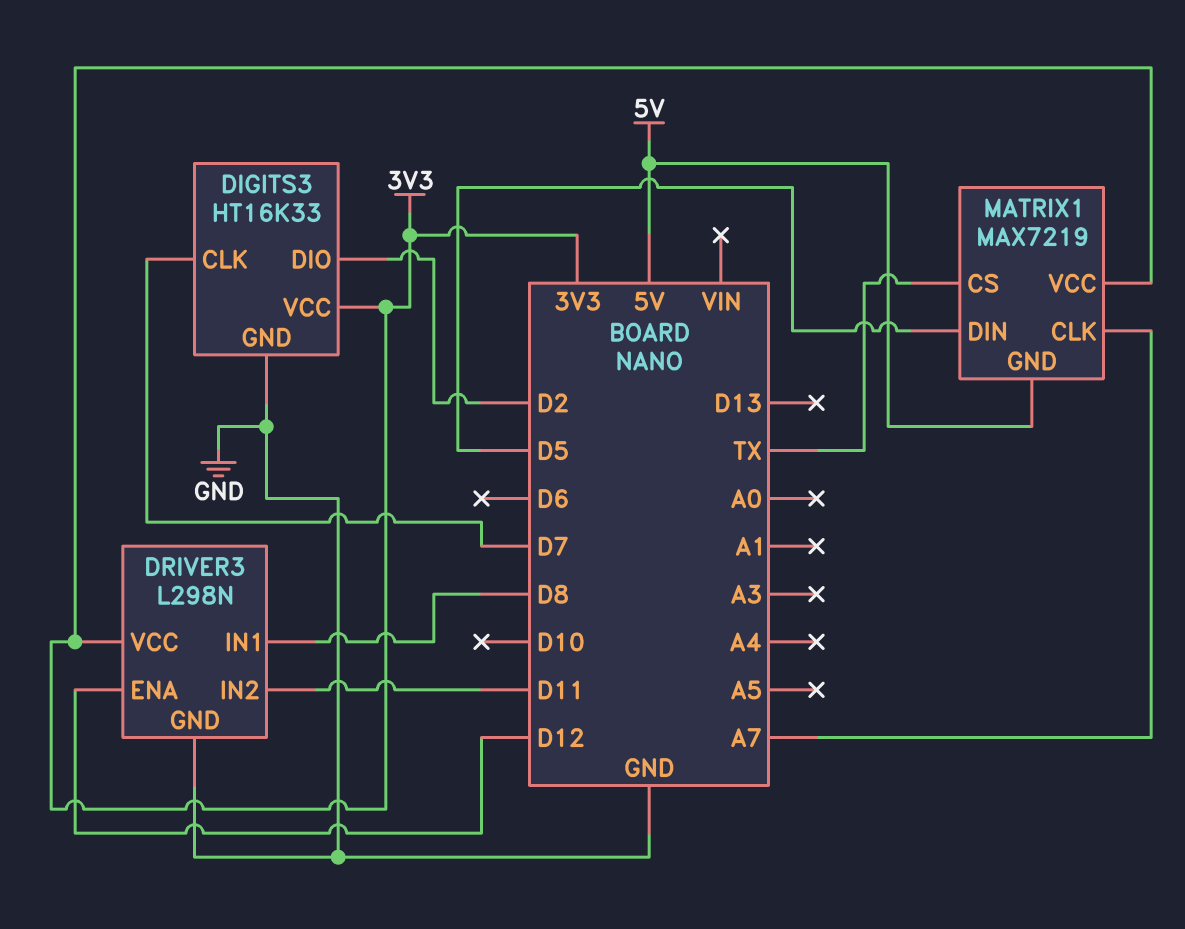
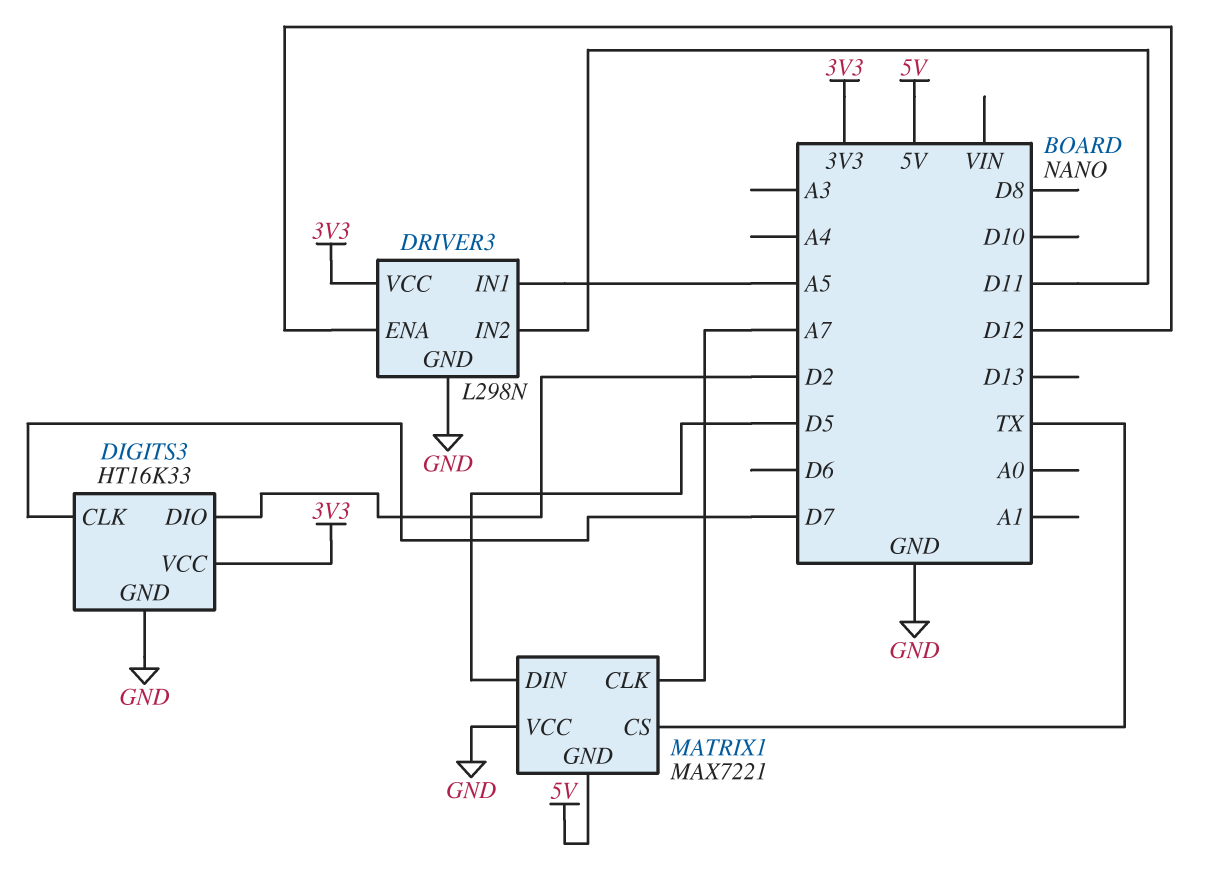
DRIVER3 pin IN1: D8 -> A5
MATRIX1: MAX7219 -> MAX7221
MATRIX1 pin VCC: 3V3 -> GND

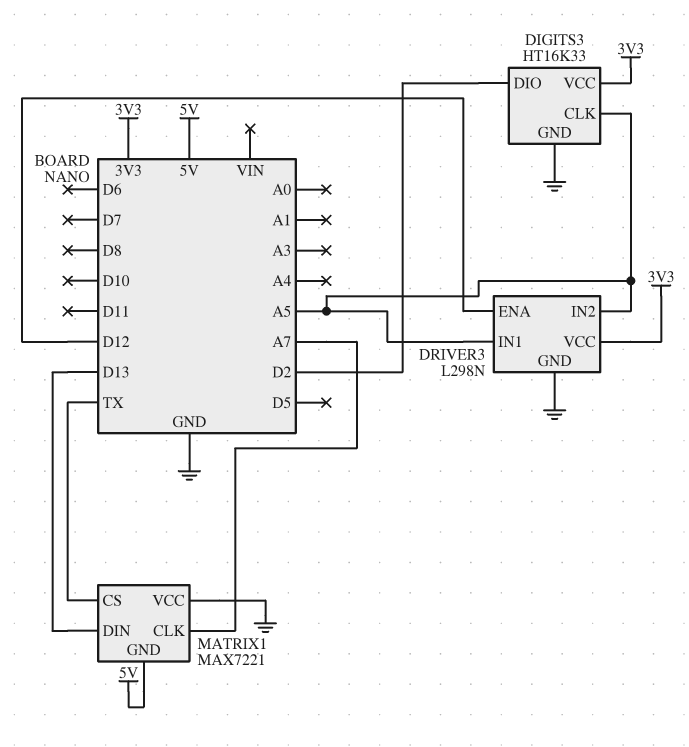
DIGITS3 pin CLK: D7 -> A5
DRIVER3 pin IN2: D11 -> A5
MATRIX1 pin DIN: D5 -> D13

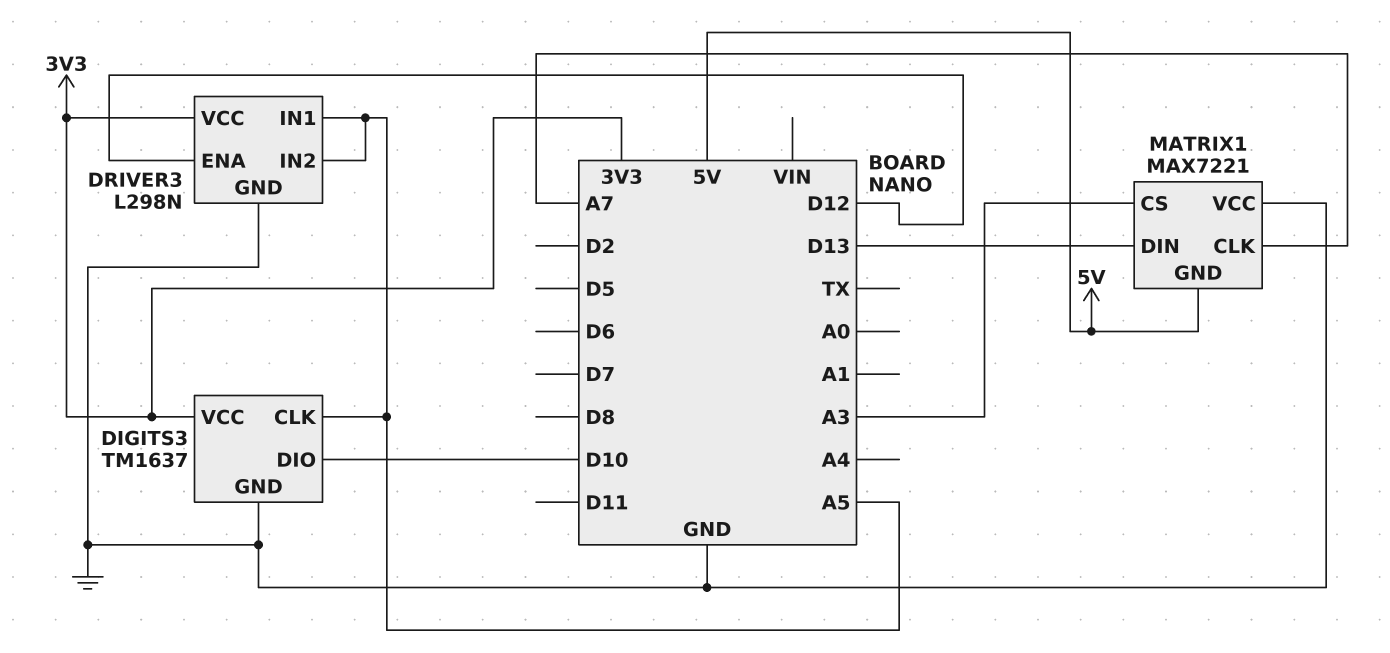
DIGITS3: HT16K33 -> TM1637
DIGITS3 pin DIO: D2 -> D10
MATRIX1 pin CS: TX -> A3

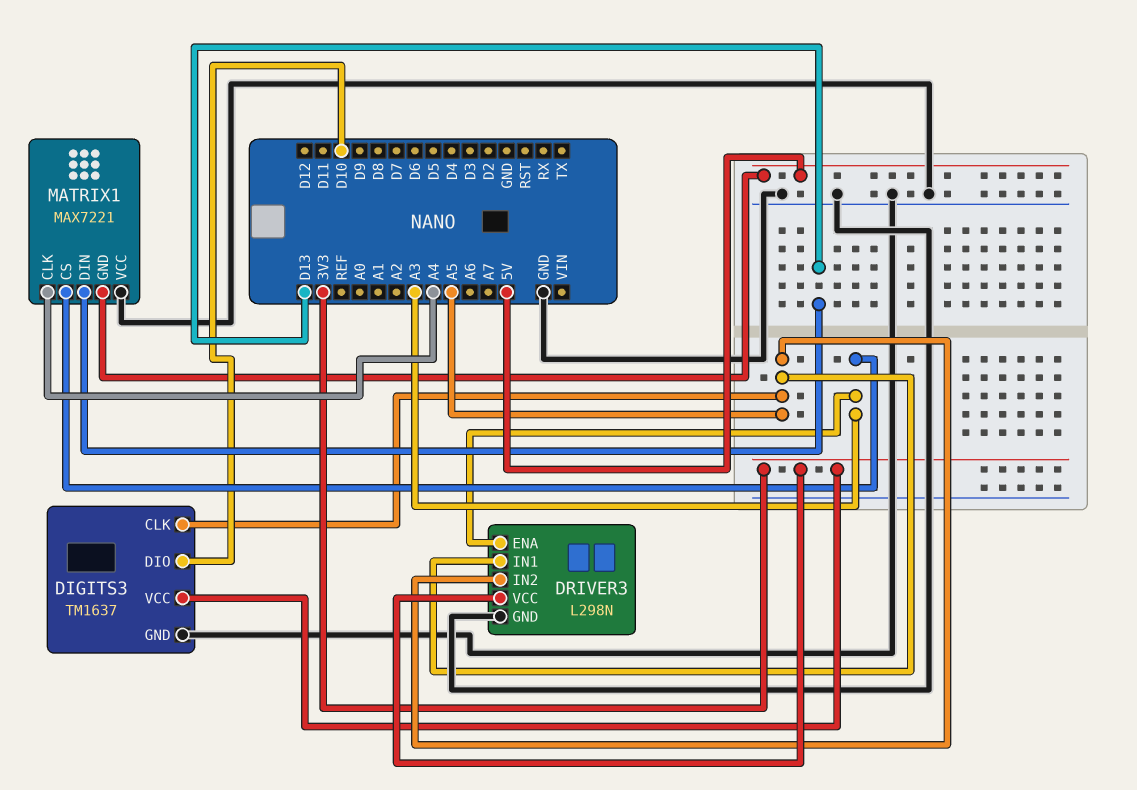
DRIVER3 pin ENA: D12 -> A3
MATRIX1 pin CLK: A7 -> A4

